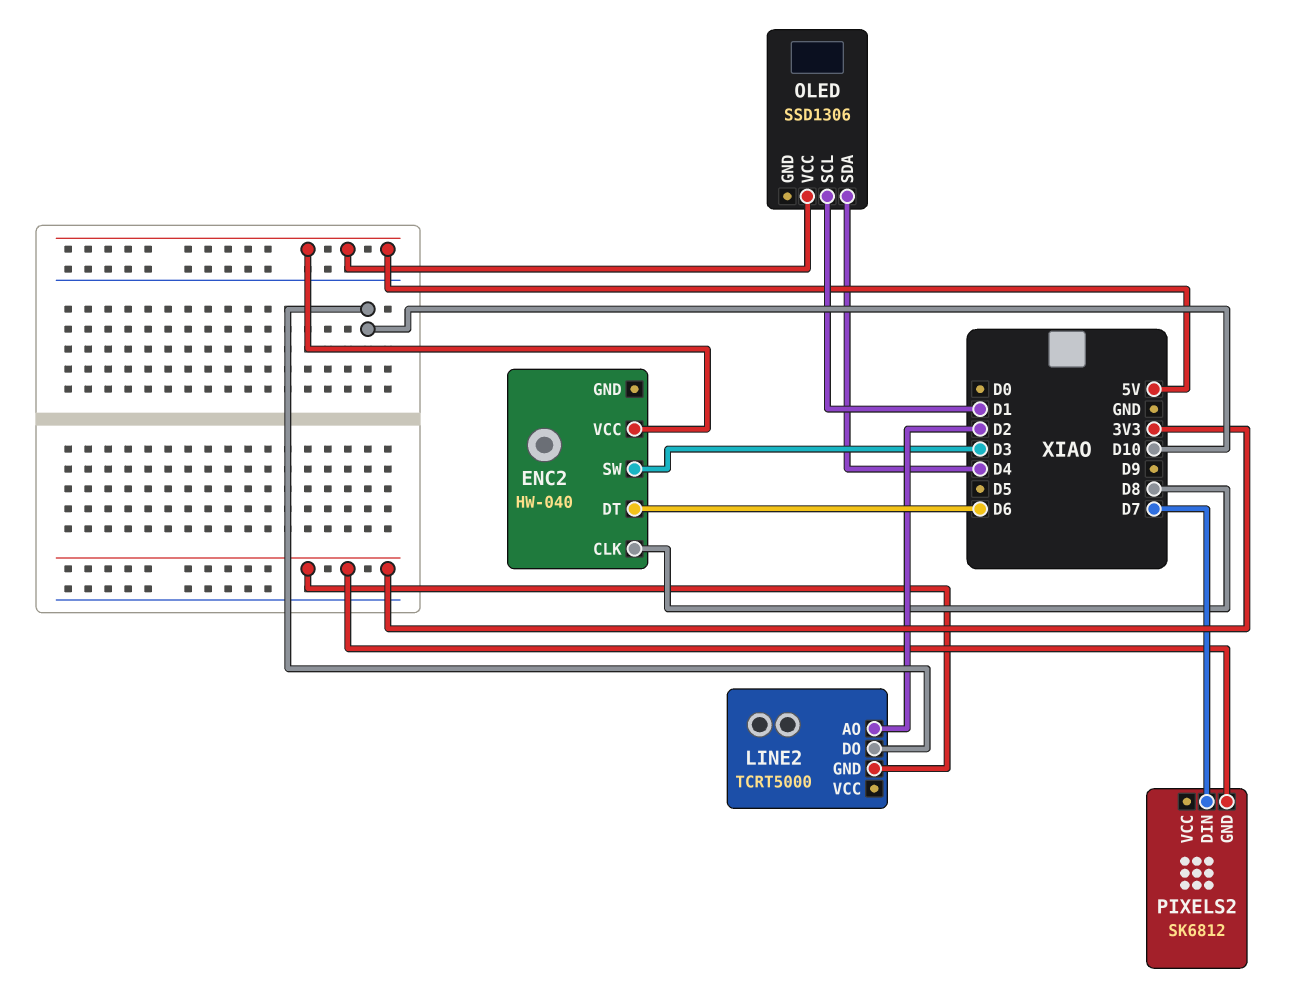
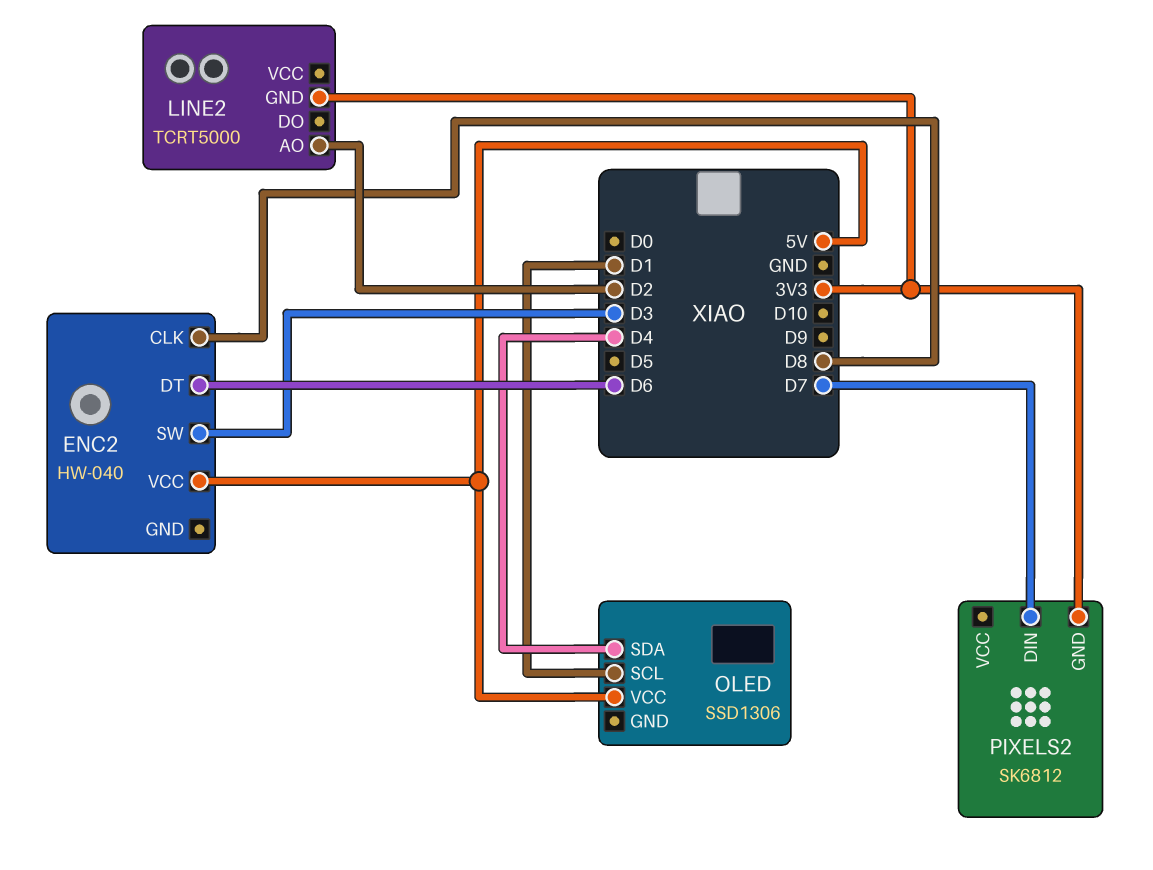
LINE2 pin DO: D10 -> none

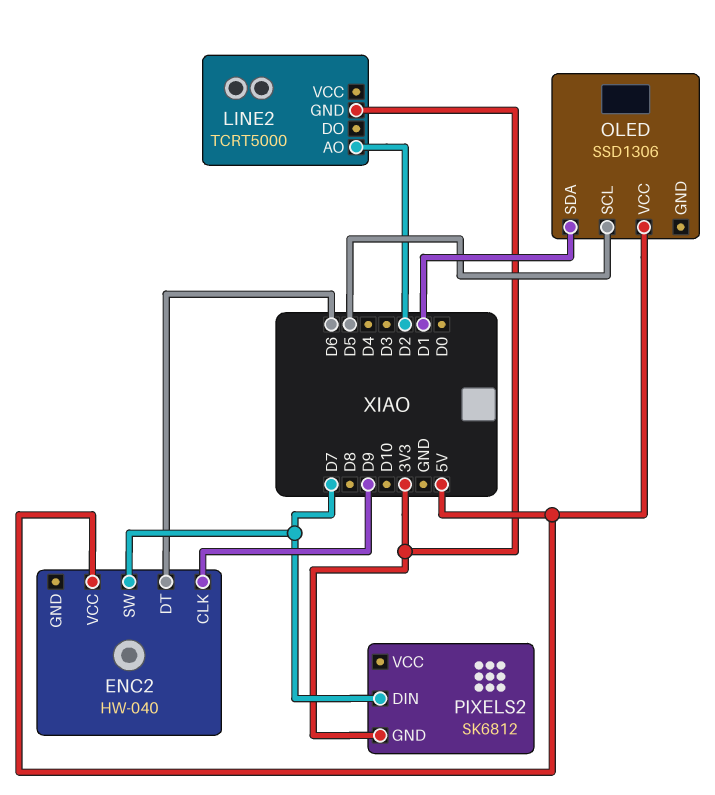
ENC2 pin CLK: D8 -> D9
ENC2 pin SW: D3 -> D7
OLED pin SCL: D1 -> D5
OLED pin SDA: D4 -> D1

